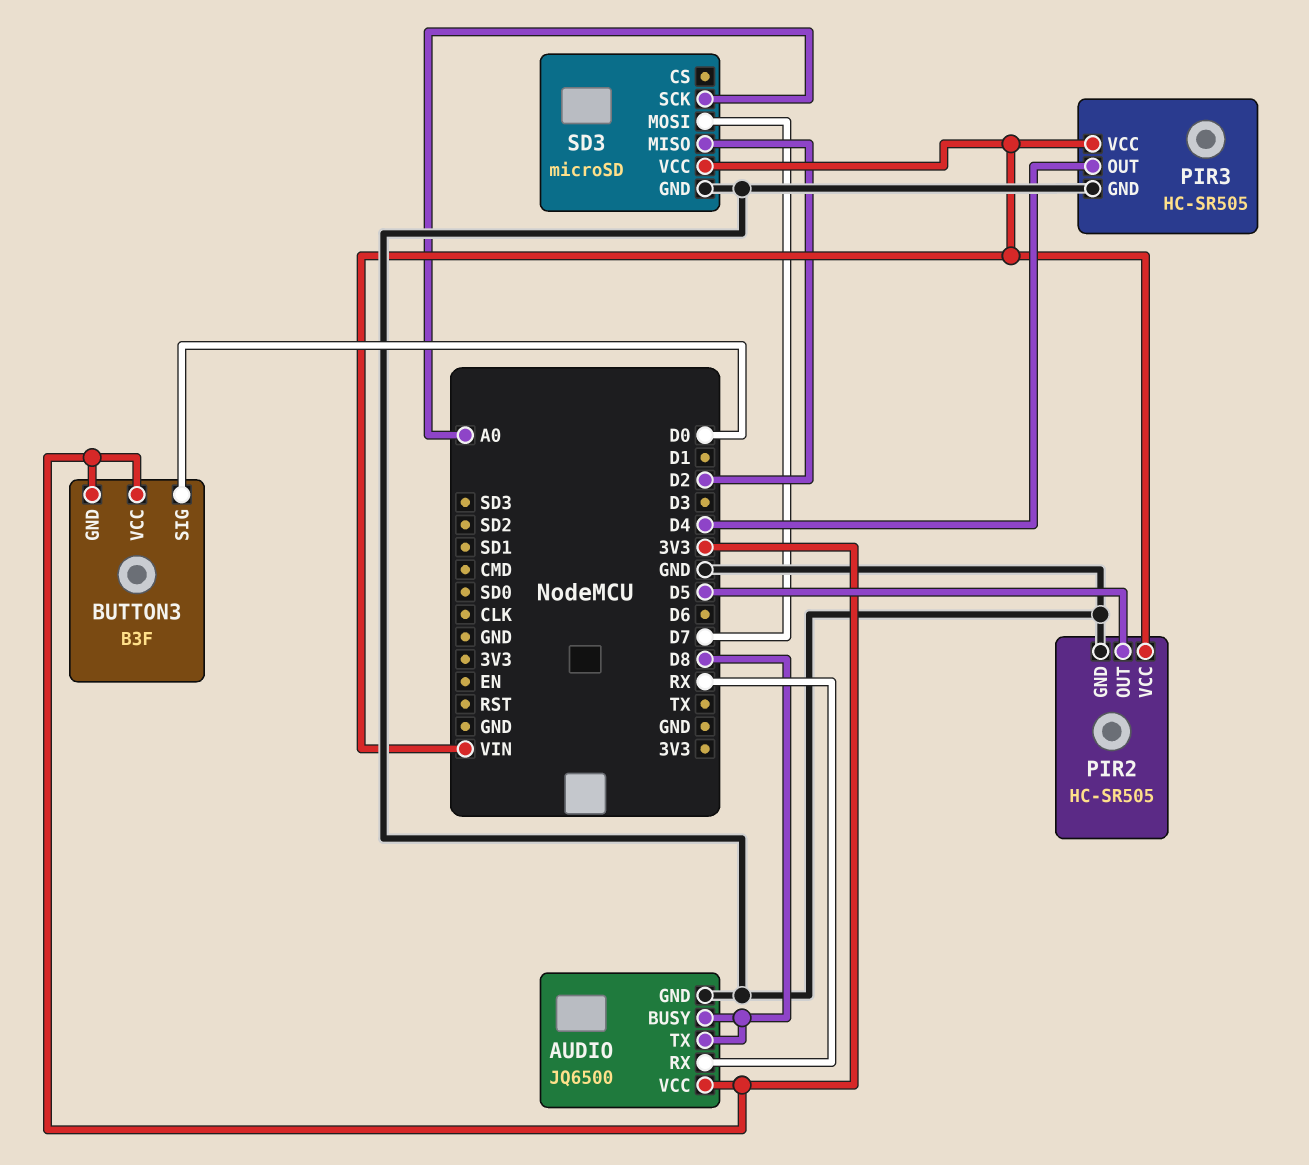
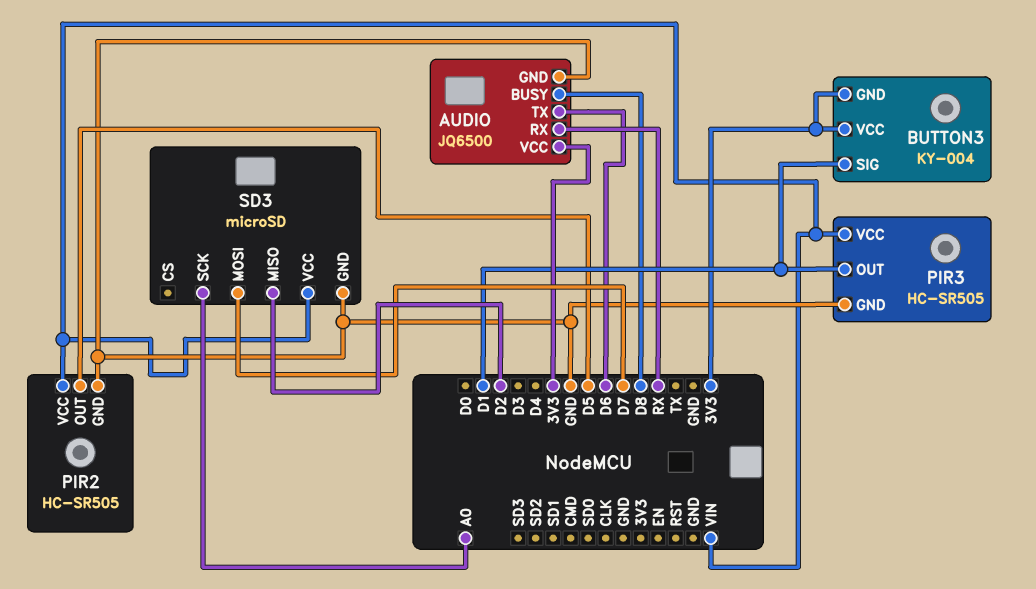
AUDIO pin TX: D8 -> D6
BUTTON3: B3F -> KY-004
BUTTON3 pin SIG: D0 -> D1
PIR3 pin OUT: D4 -> D1

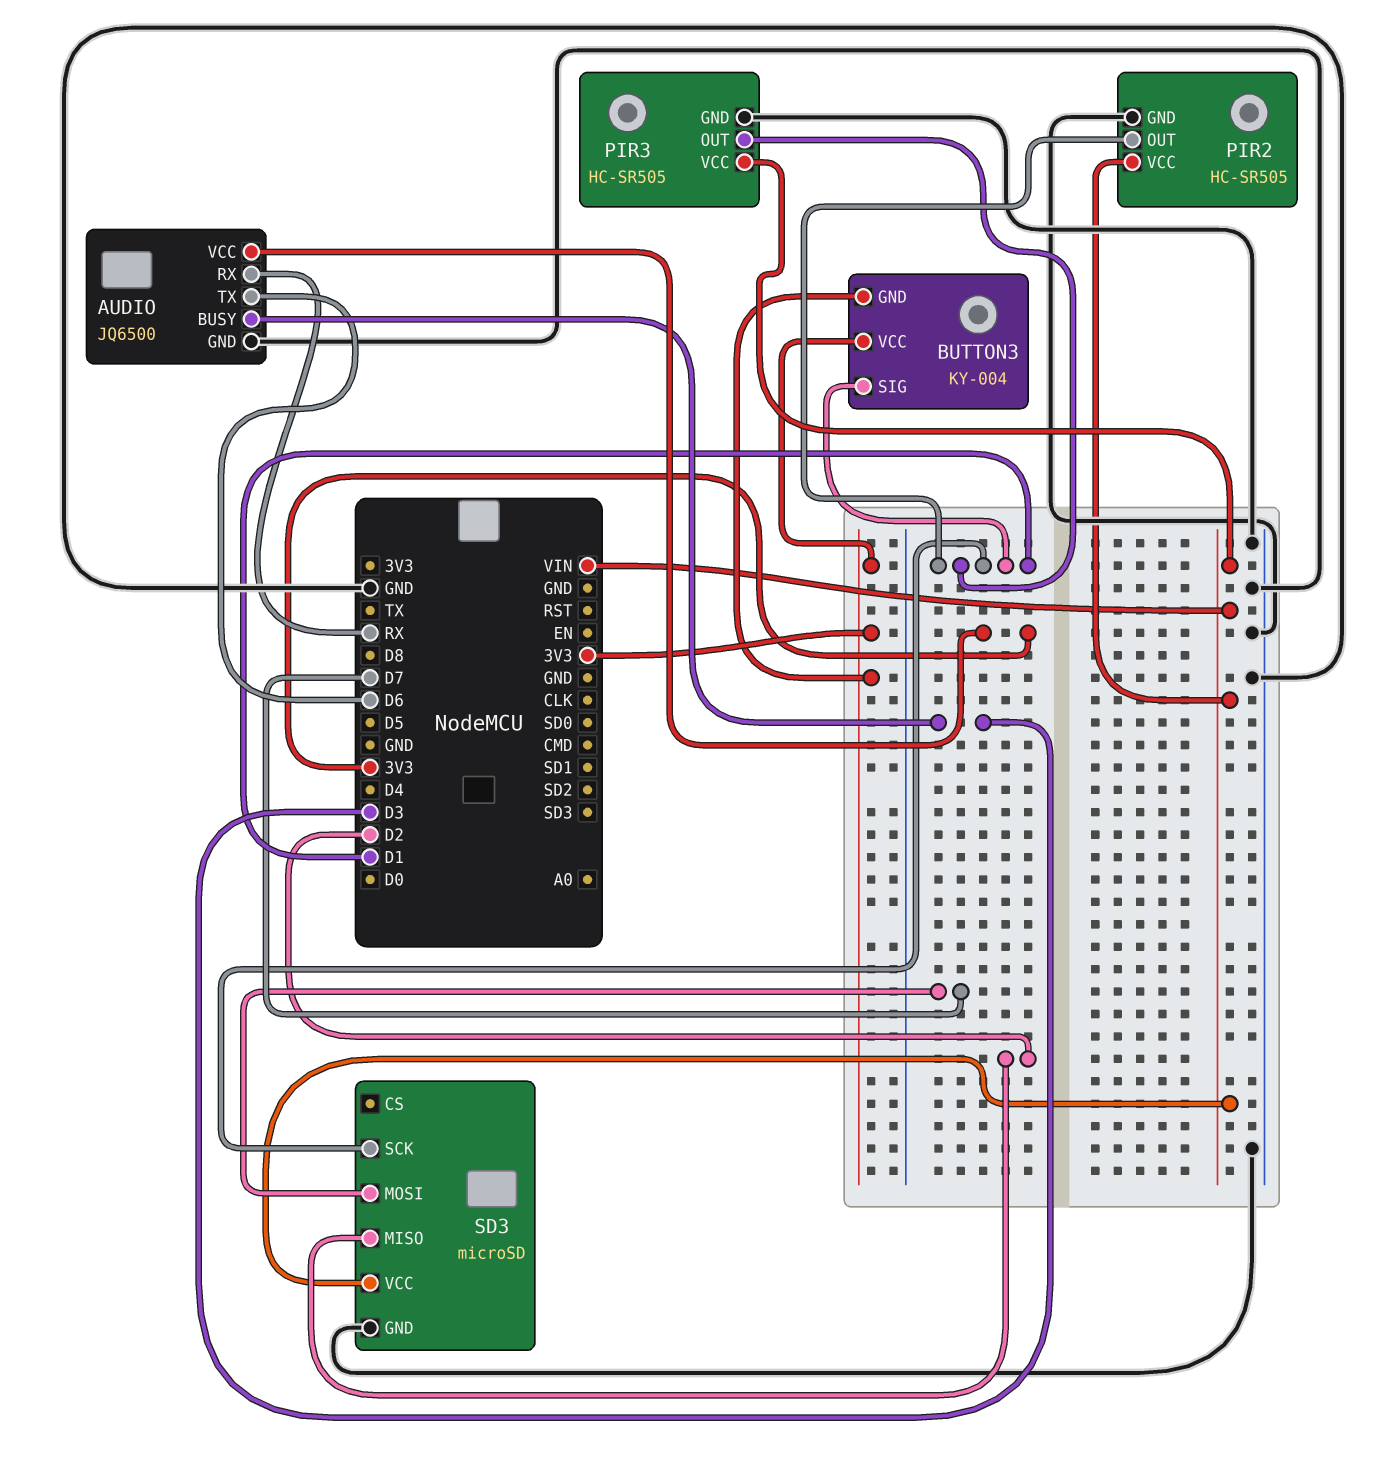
AUDIO pin BUSY: D8 -> D3
PIR2 pin OUT: D5 -> D1
SD3 pin SCK: A0 -> D1

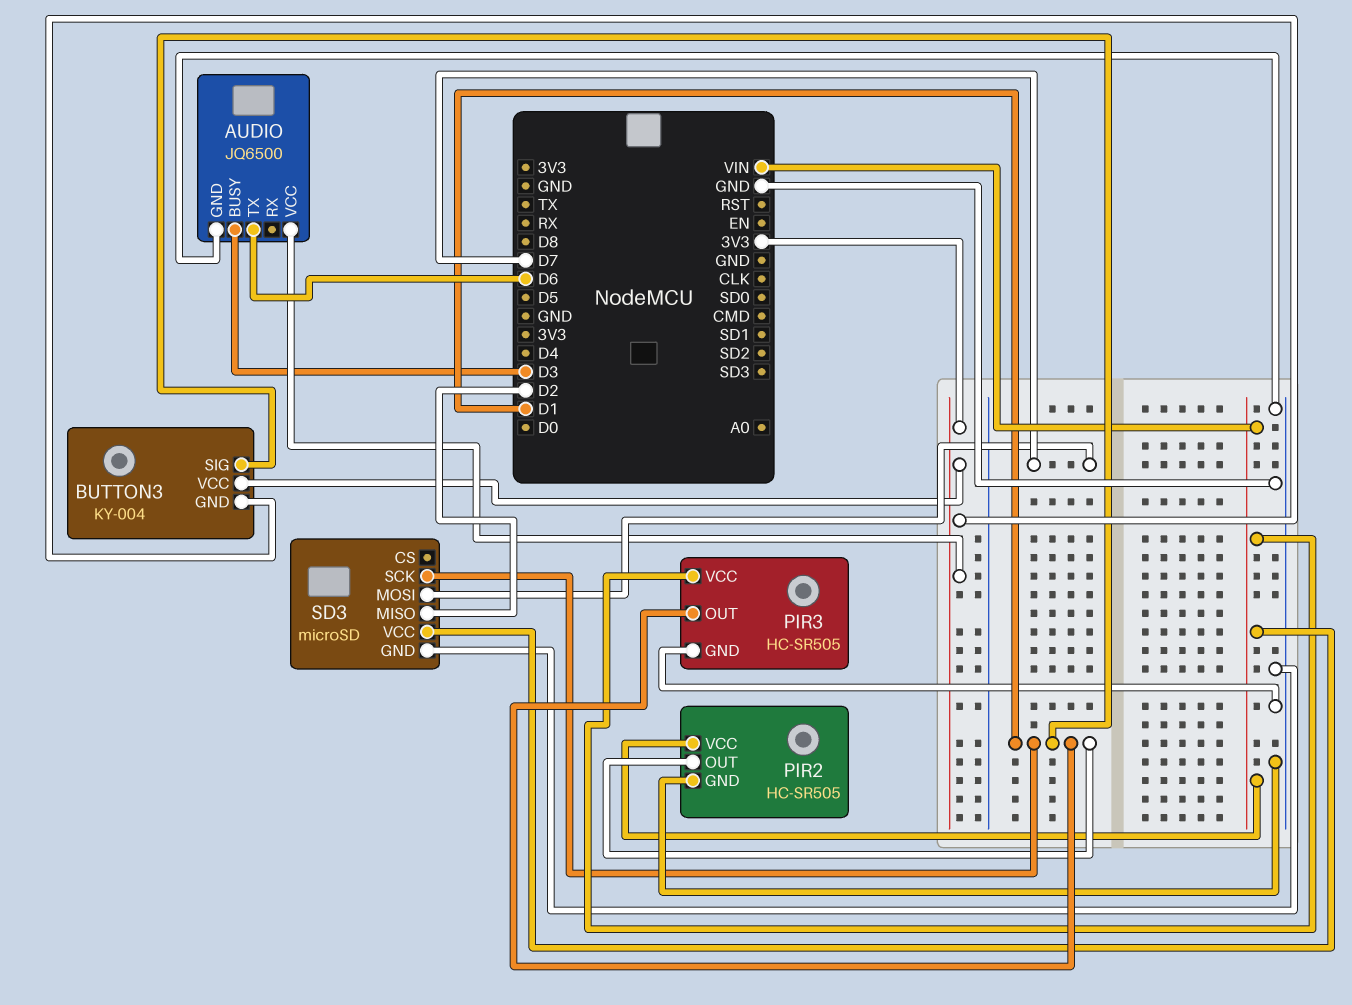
AUDIO pin RX: RX -> none

